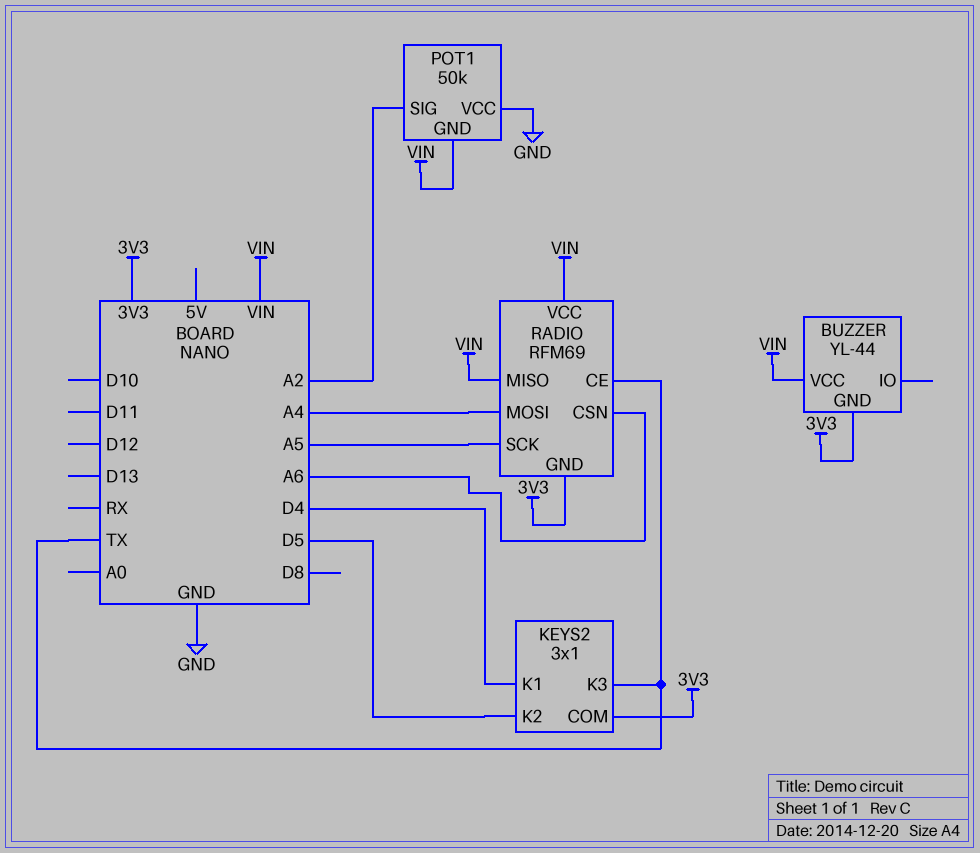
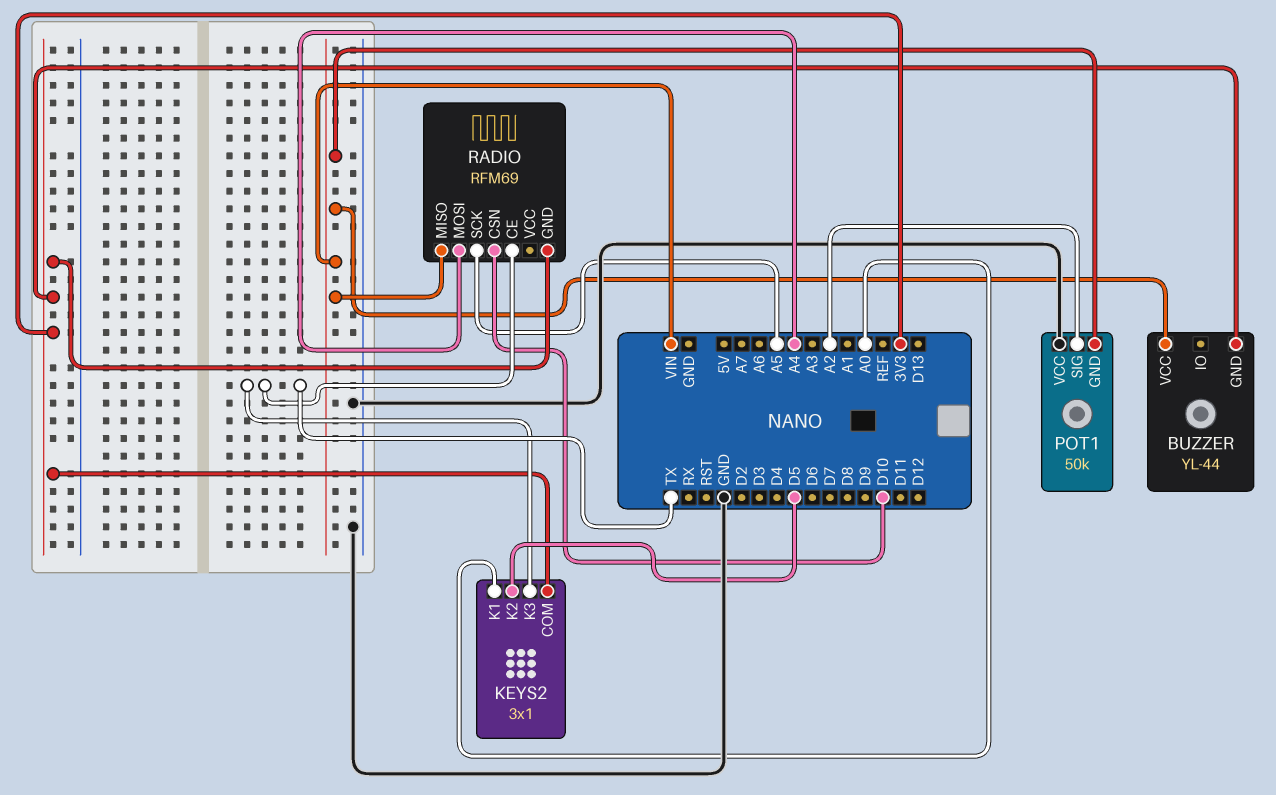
KEYS2 pin K1: D4 -> A0
RADIO pin CSN: A6 -> D10
RADIO pin VCC: VIN -> none

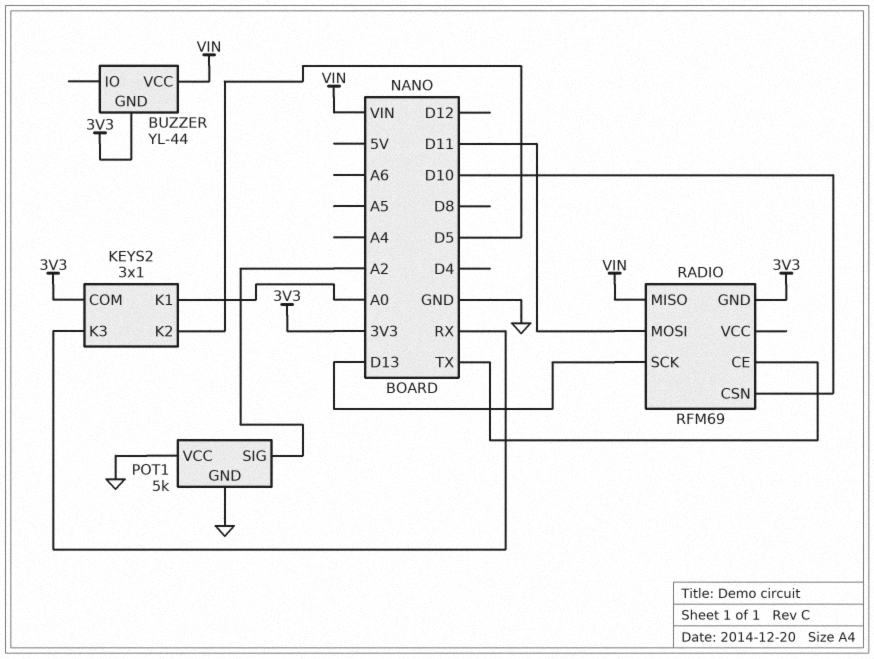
KEYS2 pin K3: TX -> RX
POT1: 50k -> 5k
POT1 pin GND: VIN -> GND
RADIO pin MOSI: A4 -> D11
RADIO pin SCK: A5 -> D13

